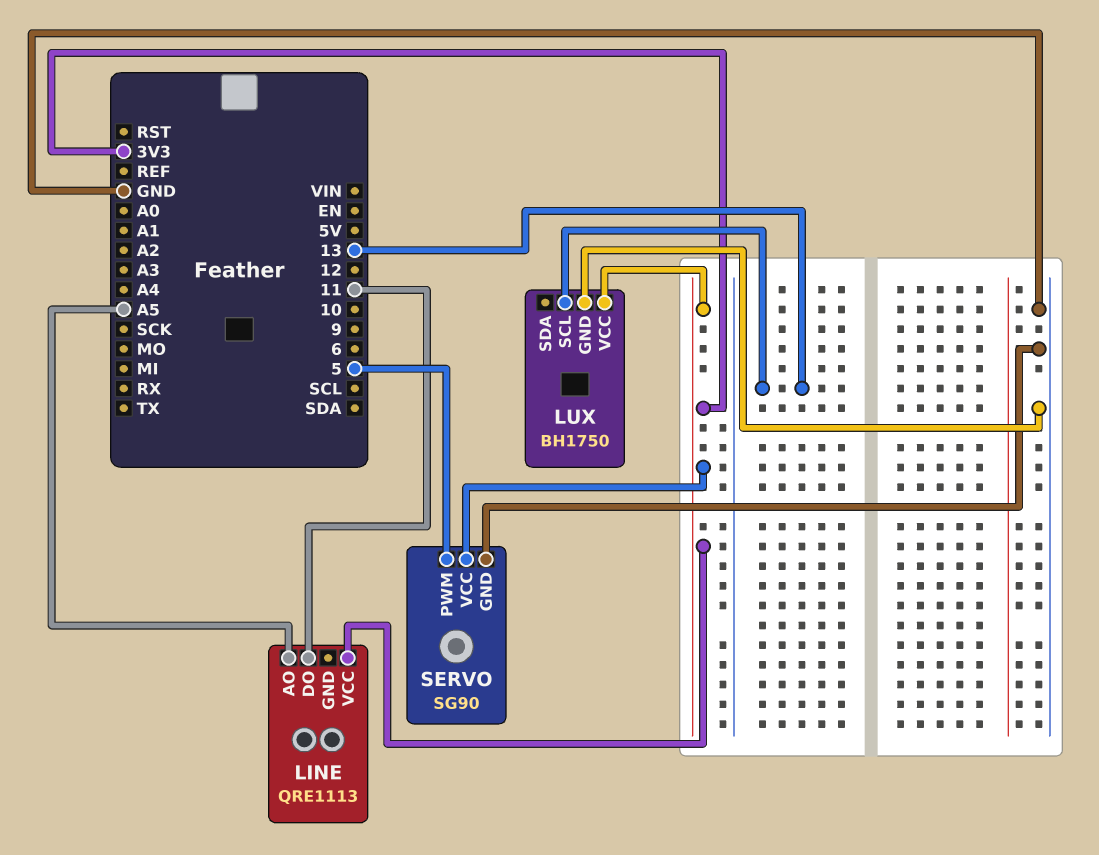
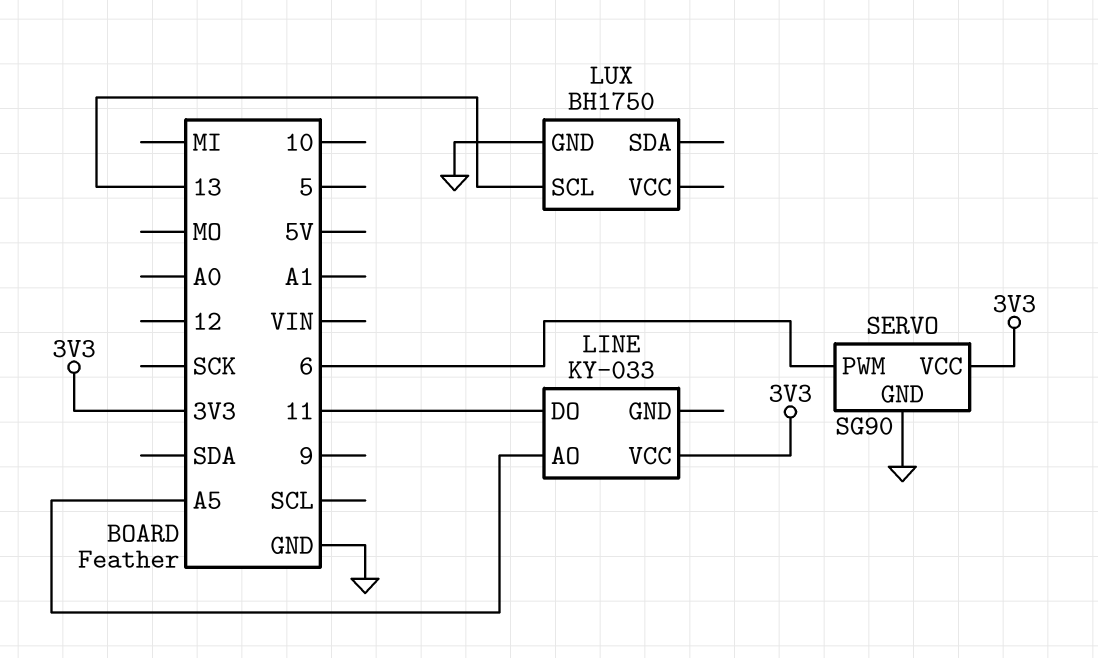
LINE: QRE1113 -> KY-033
LUX pin VCC: 3V3 -> none
SERVO pin PWM: 5 -> 6

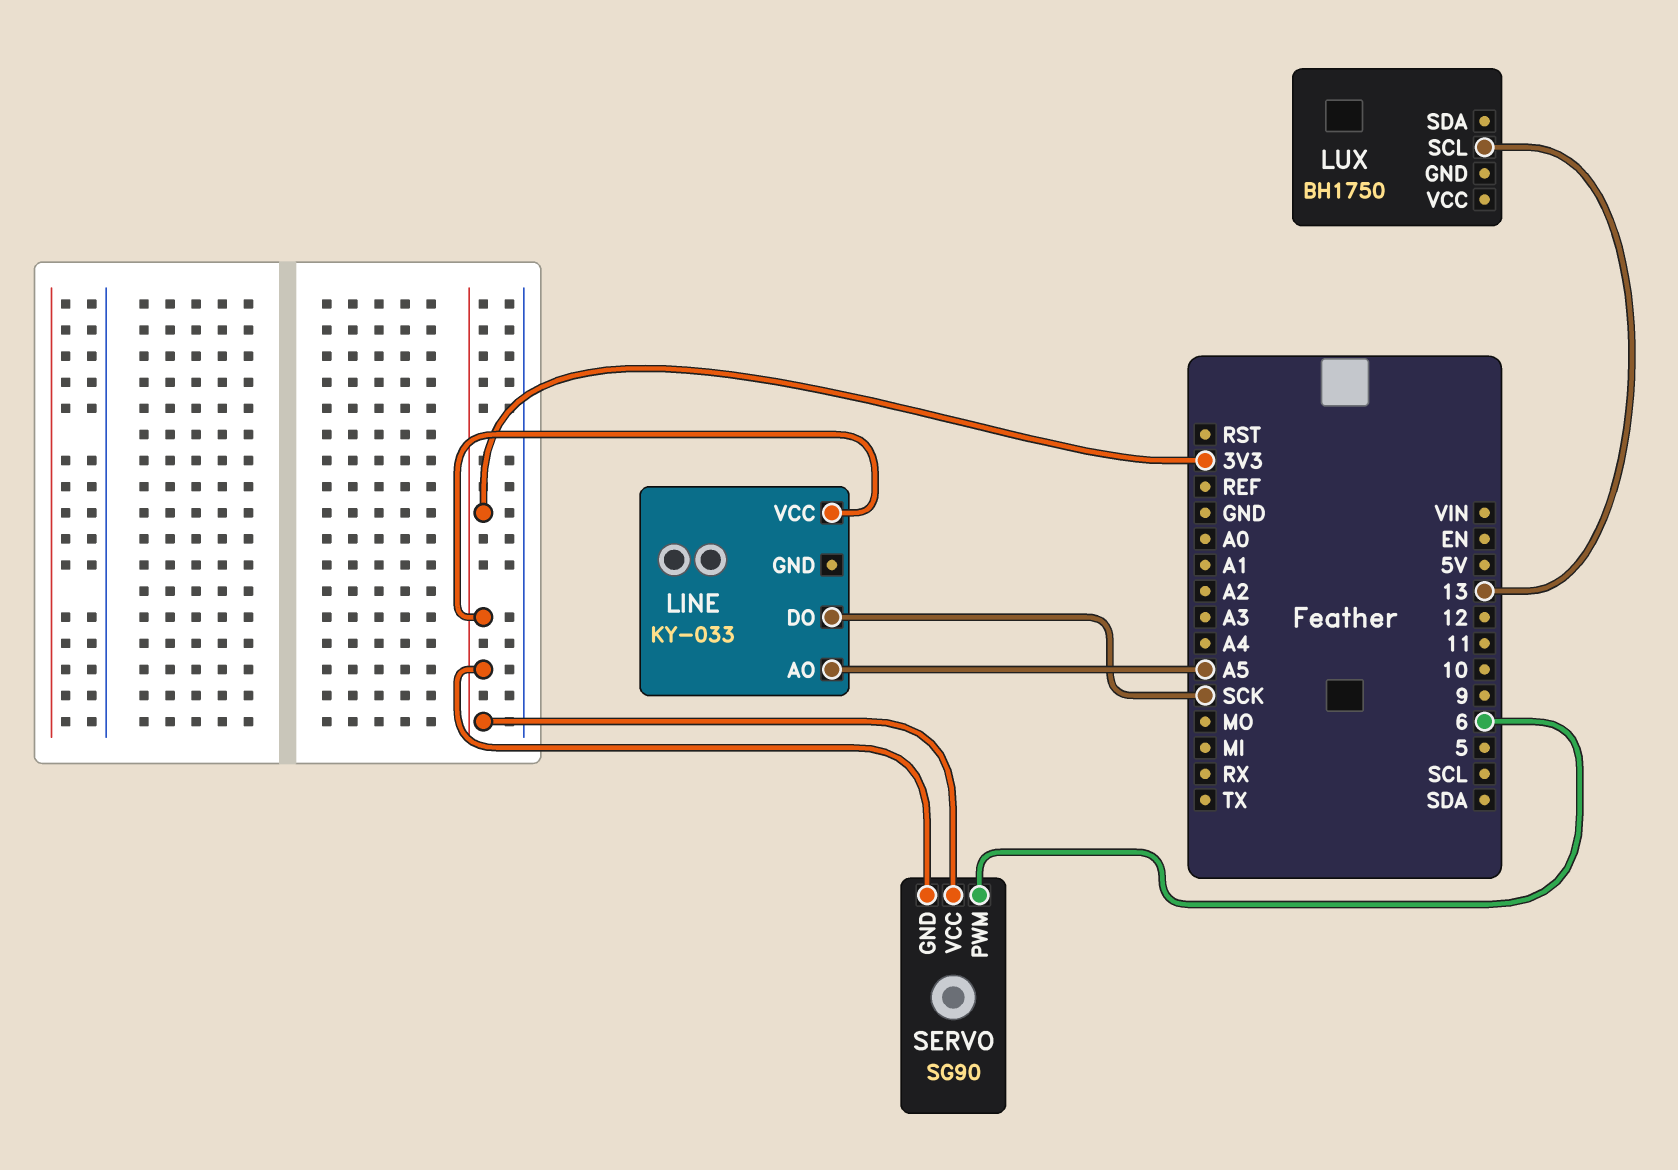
LINE pin DO: 11 -> SCK
LUX pin GND: GND -> none
SERVO pin GND: GND -> 3V3

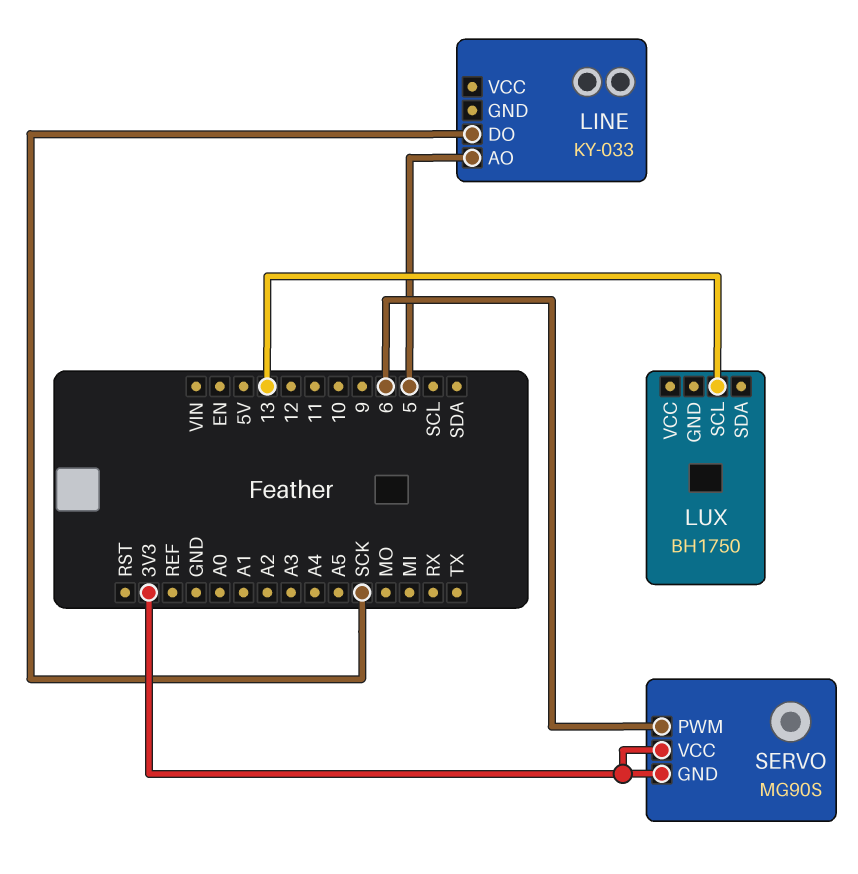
LINE pin AO: A5 -> 5
LINE pin VCC: 3V3 -> none
SERVO: SG90 -> MG90S

